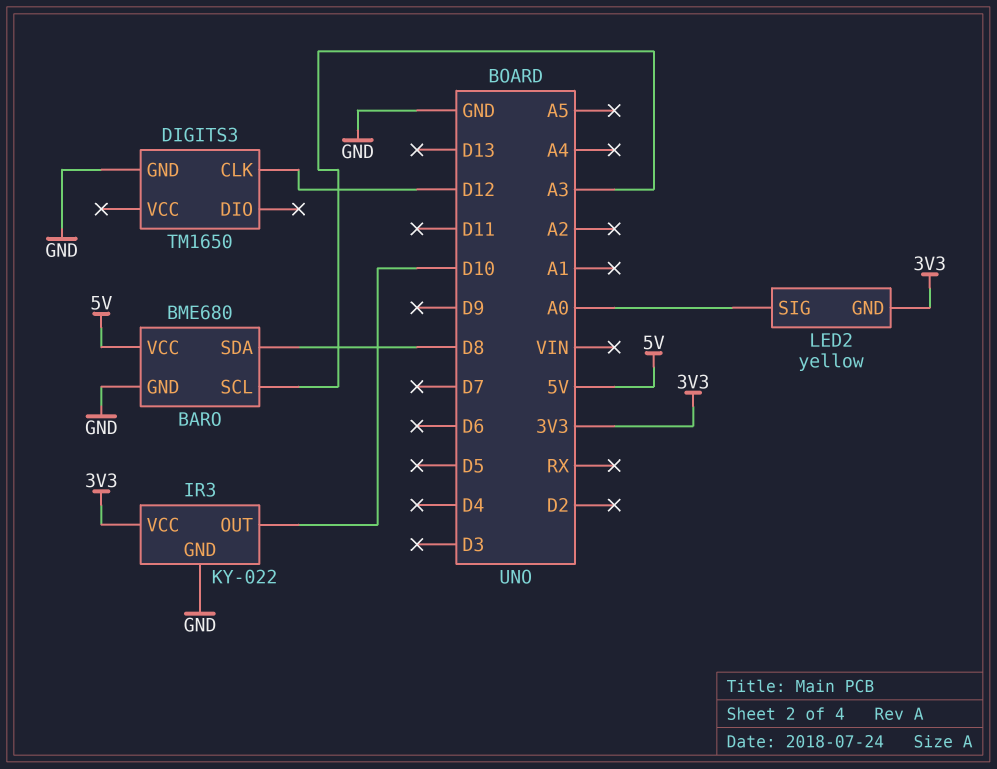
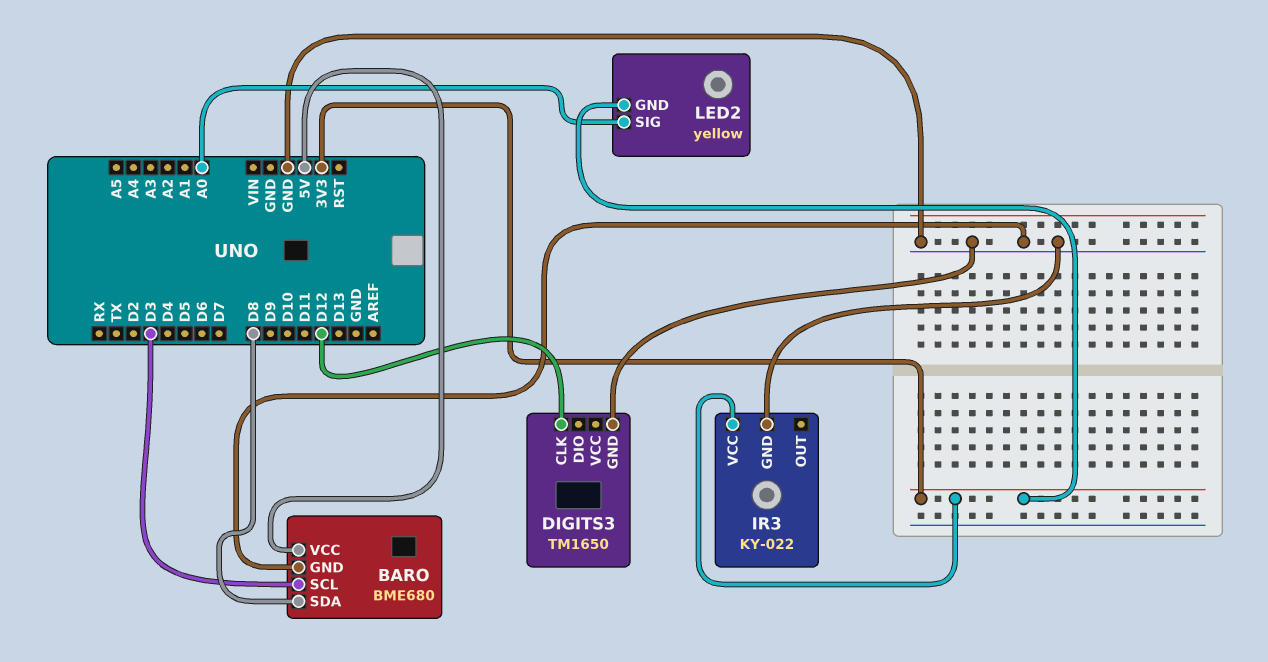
BARO pin SCL: A3 -> D3
IR3 pin OUT: D10 -> none

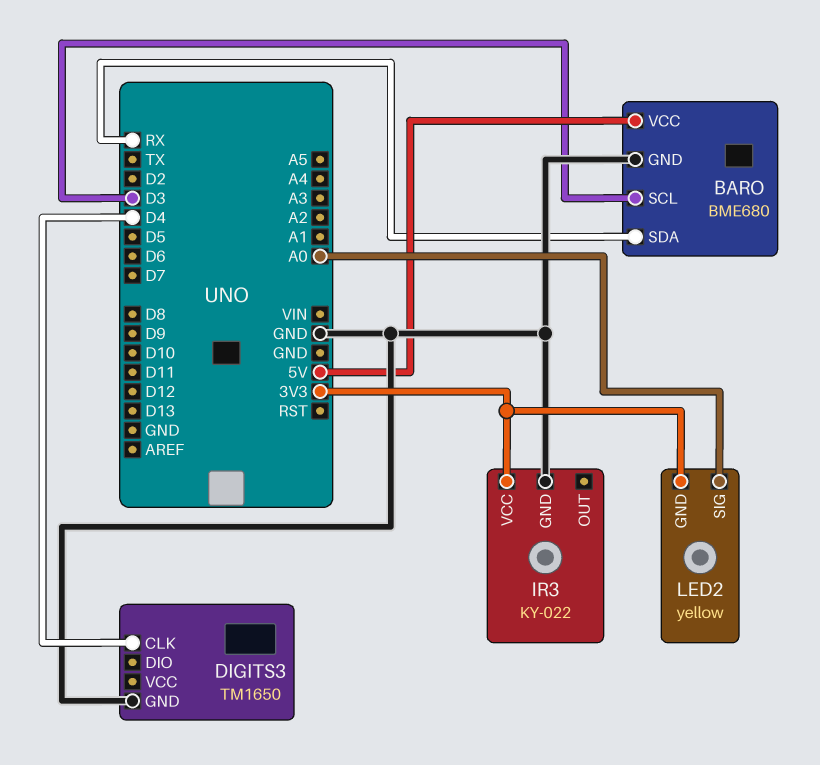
BARO pin SDA: D8 -> RX
DIGITS3 pin CLK: D12 -> D4

